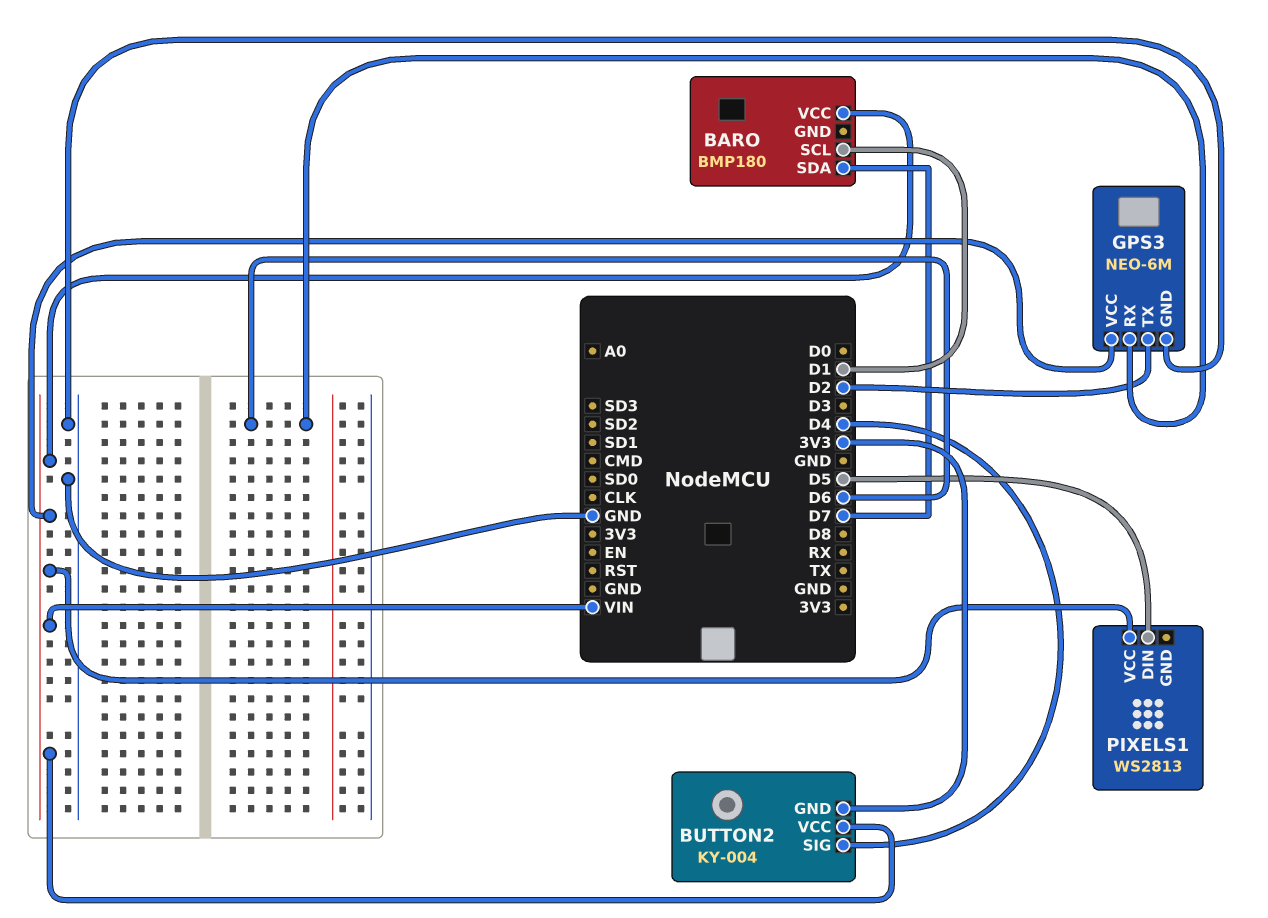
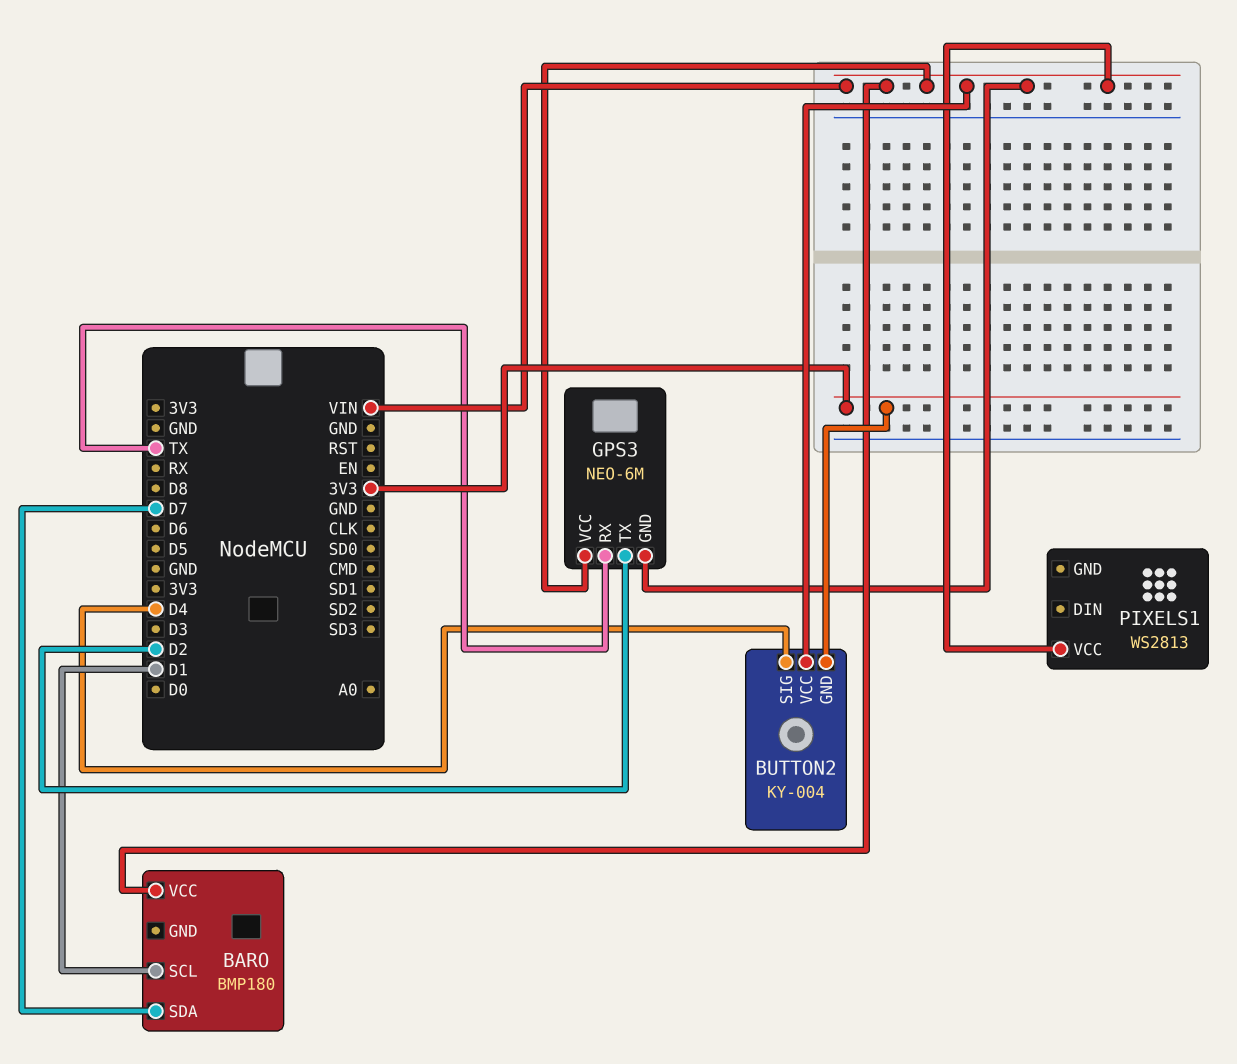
GPS3 pin GND: GND -> VIN
GPS3 pin RX: D6 -> TX
PIXELS1 pin DIN: D5 -> none

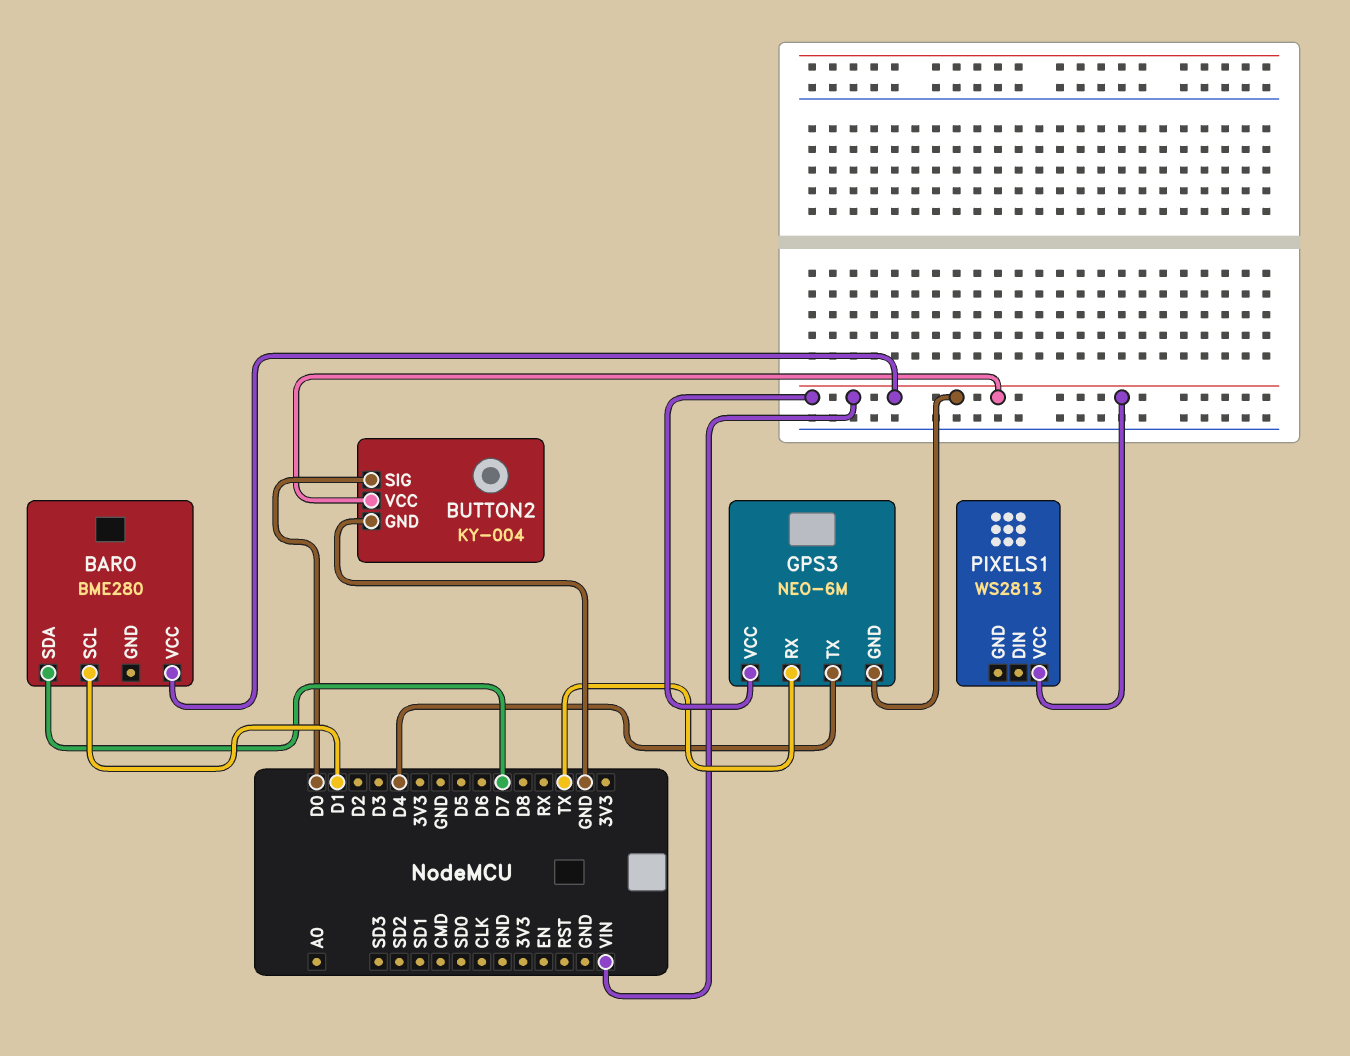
BARO: BMP180 -> BME280
BUTTON2 pin GND: 3V3 -> GND
BUTTON2 pin SIG: D4 -> D0
GPS3 pin TX: D2 -> D4

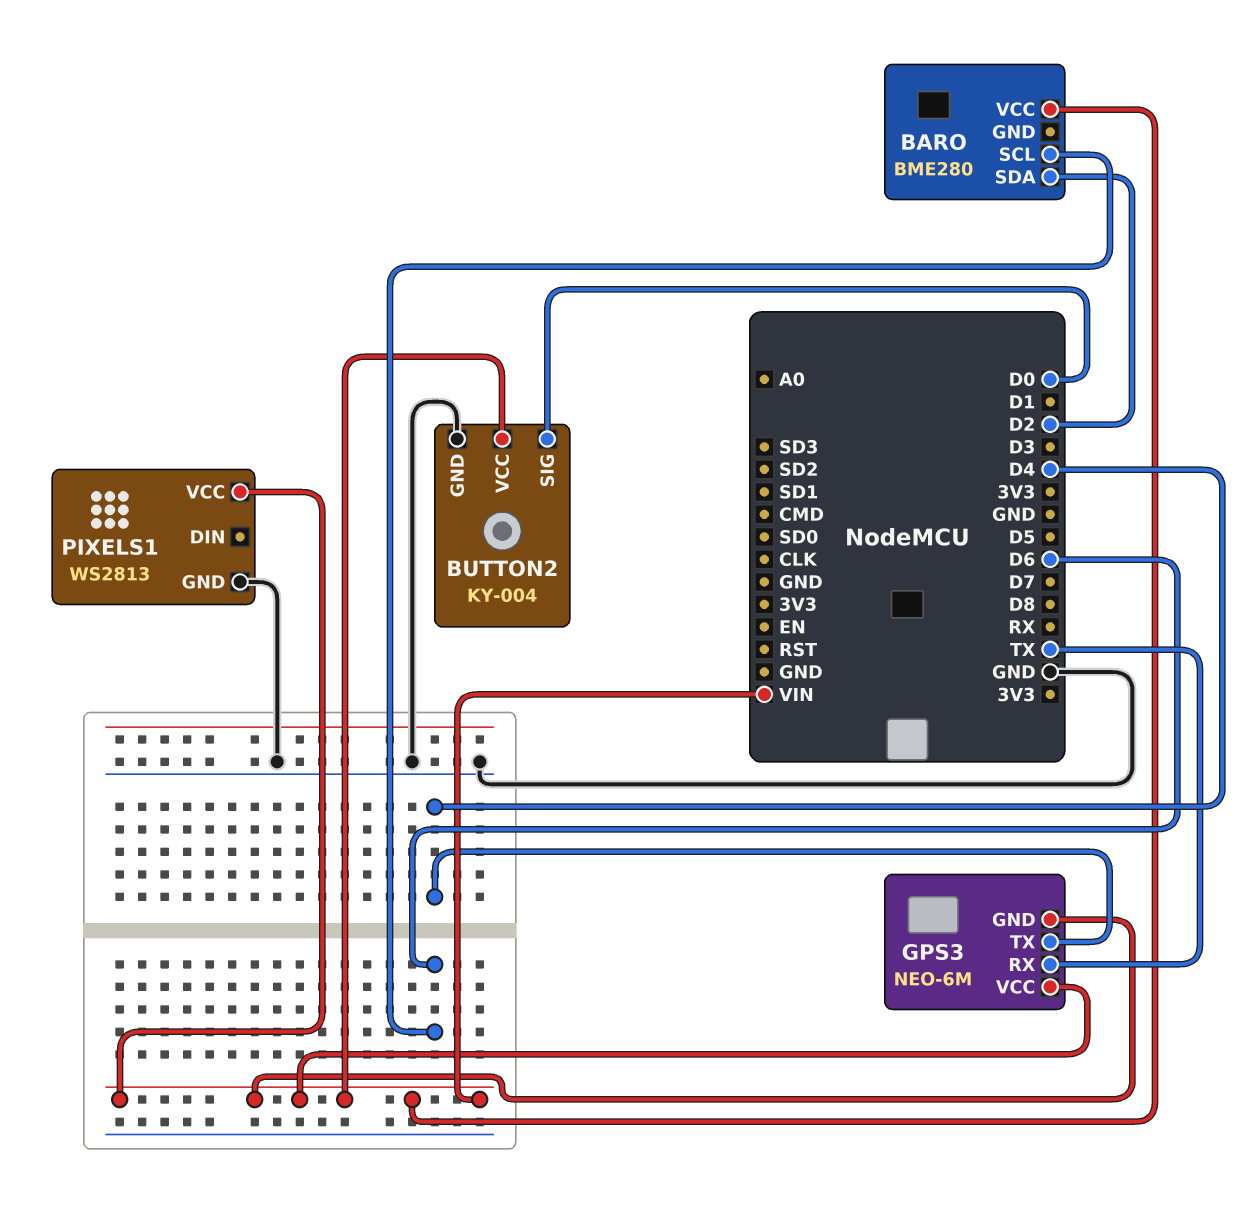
BARO pin SCL: D1 -> D6
BARO pin SDA: D7 -> D2
PIXELS1 pin GND: none -> GND

